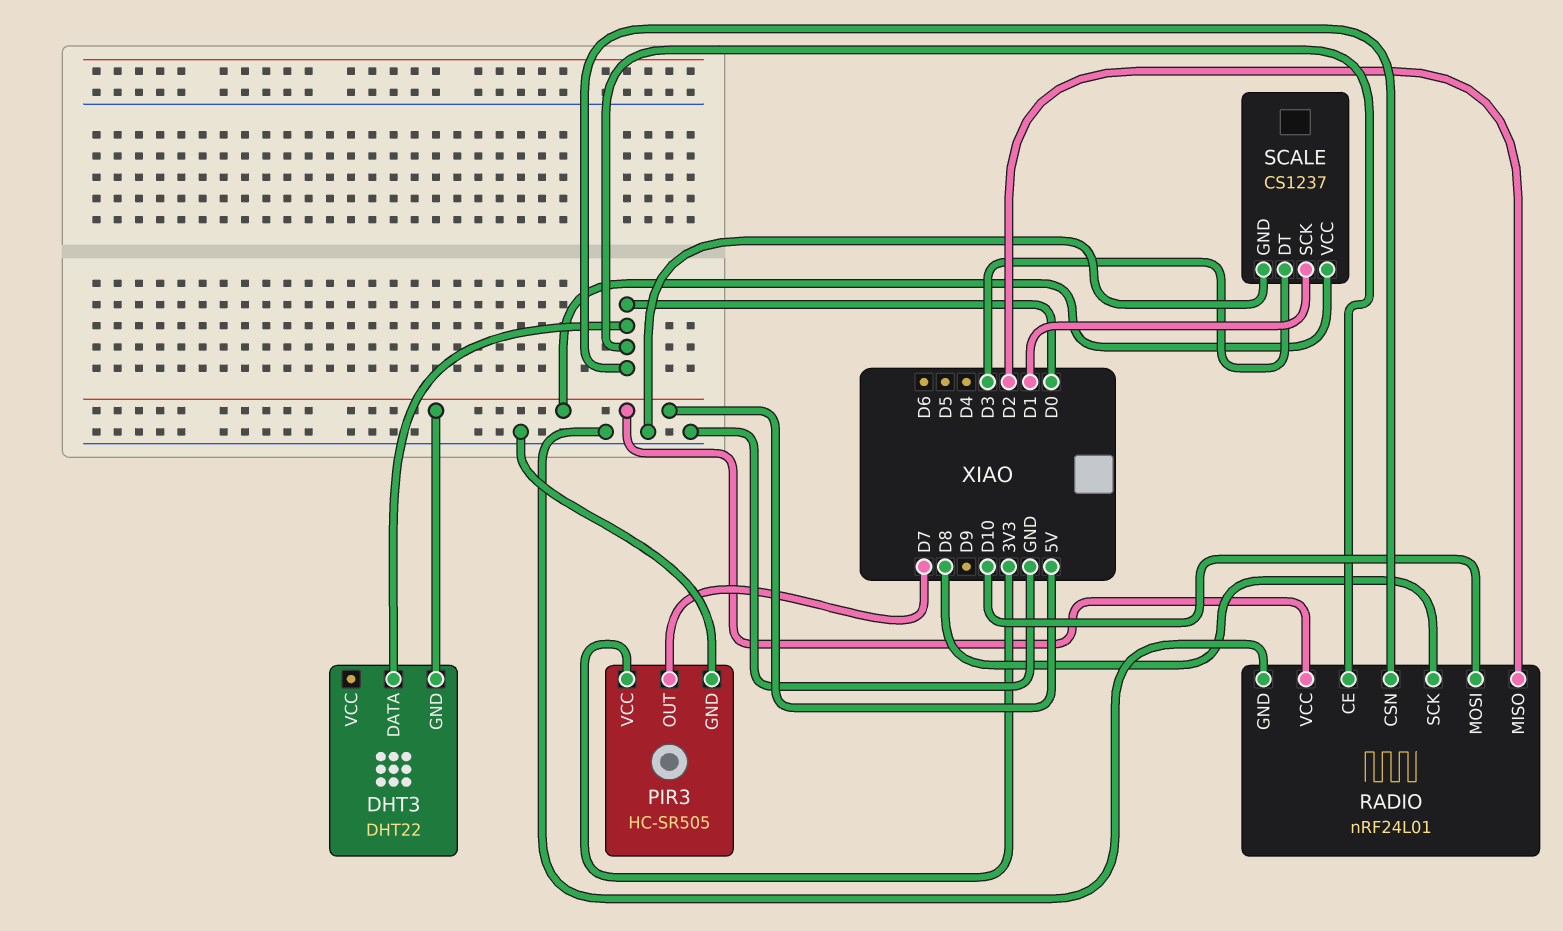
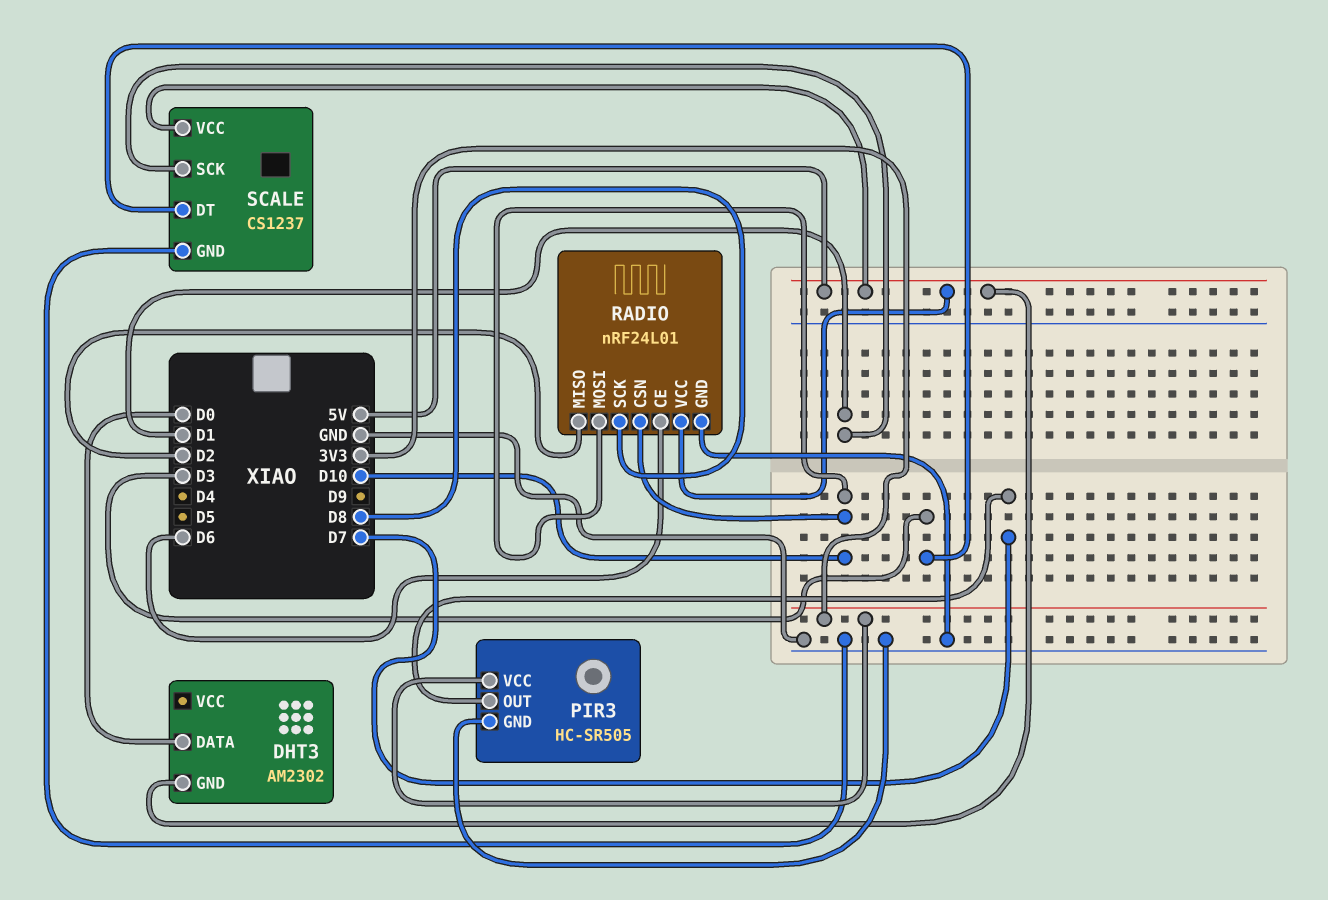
DHT3: DHT22 -> AM2302
RADIO pin CE: D0 -> D6
RADIO pin CSN: D0 -> D10

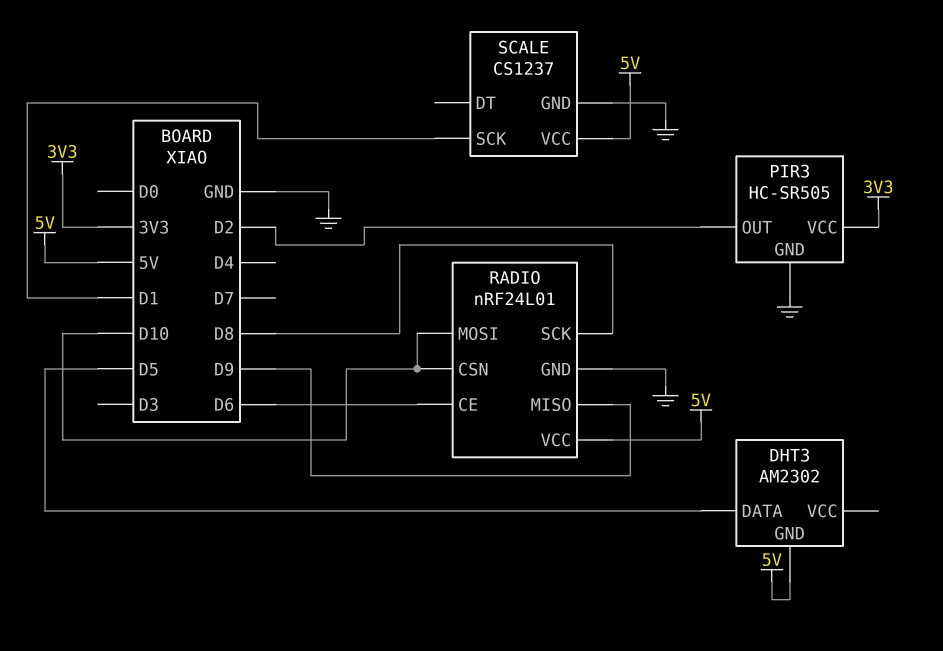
DHT3 pin DATA: D0 -> D5
PIR3 pin OUT: D7 -> D2
RADIO pin MISO: D2 -> D9
SCALE pin DT: D3 -> none

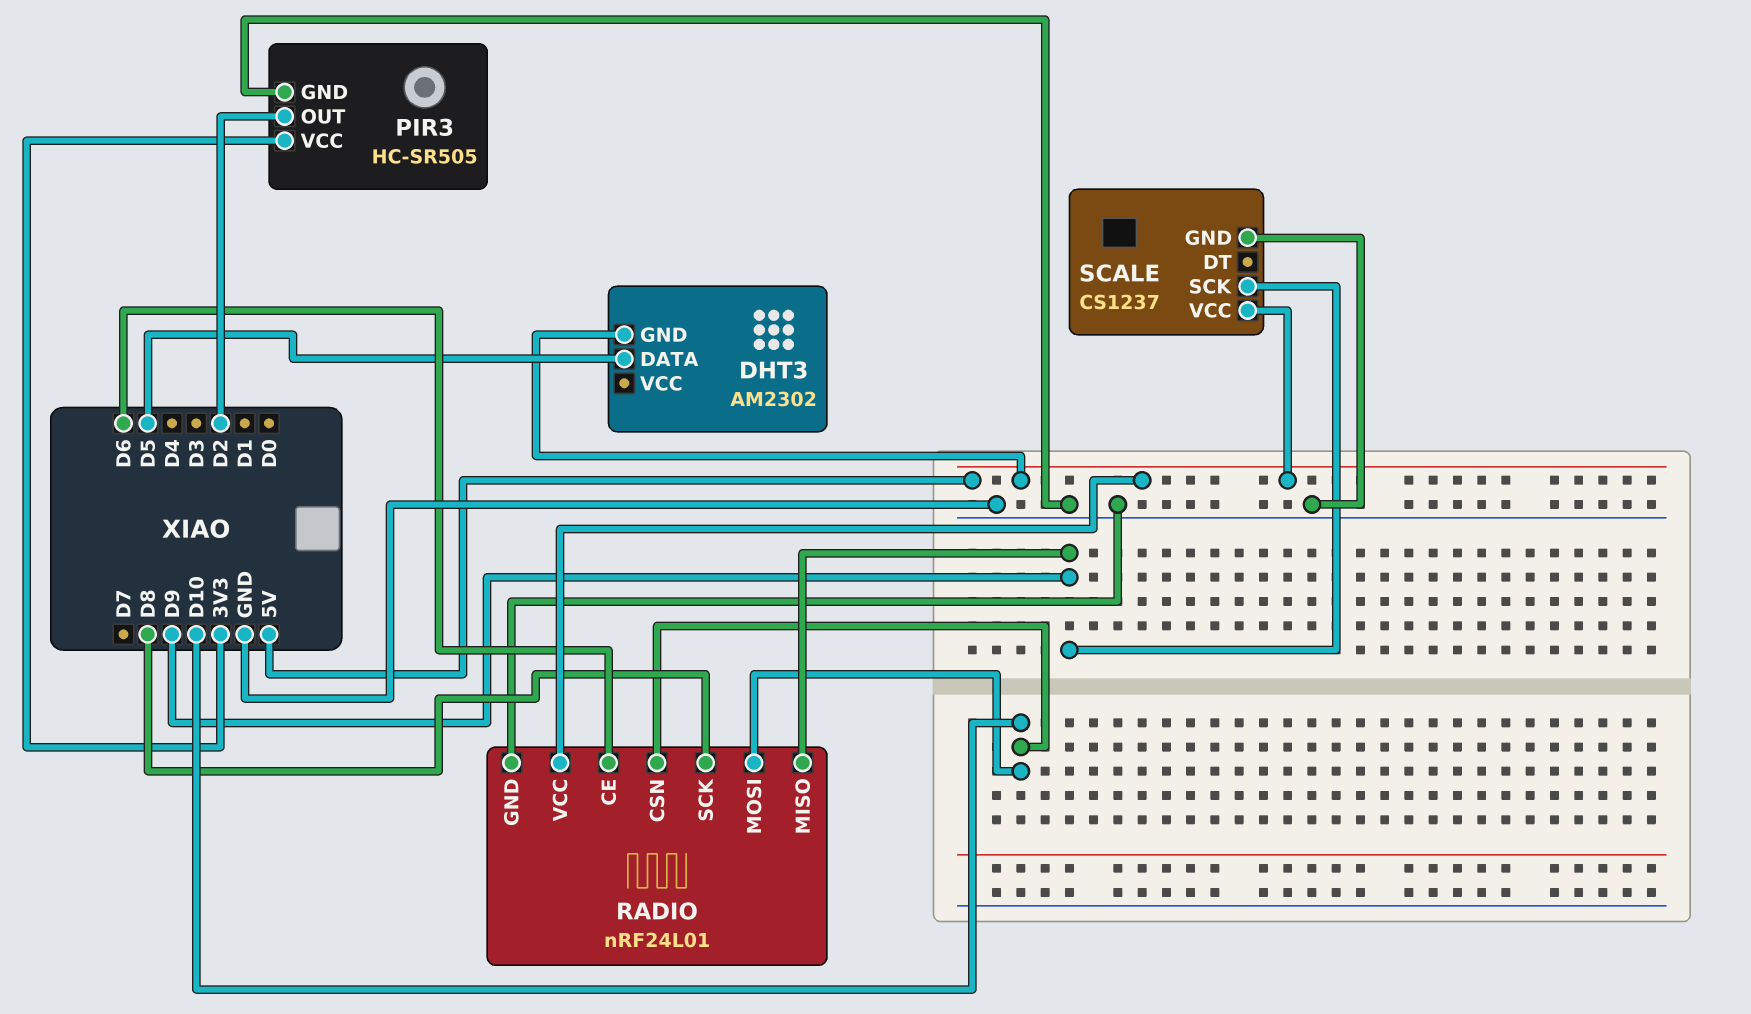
SCALE pin SCK: D1 -> D9

